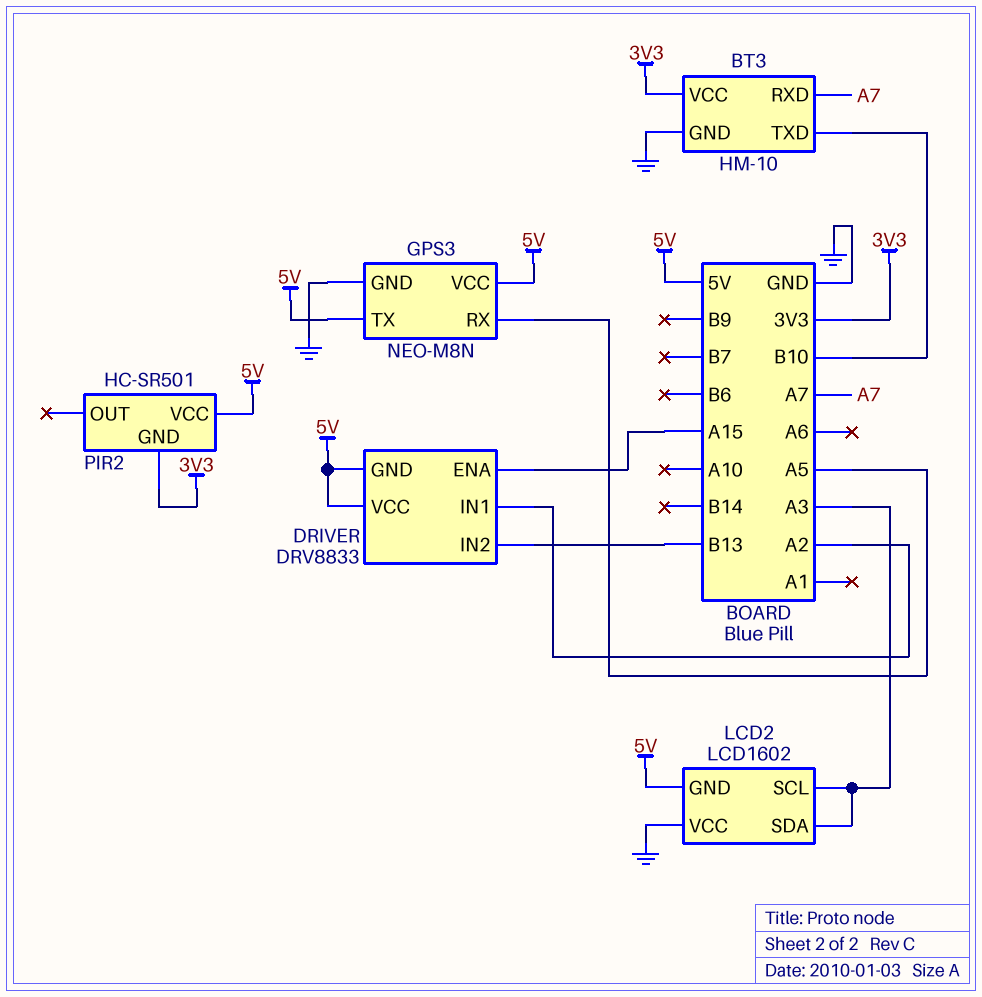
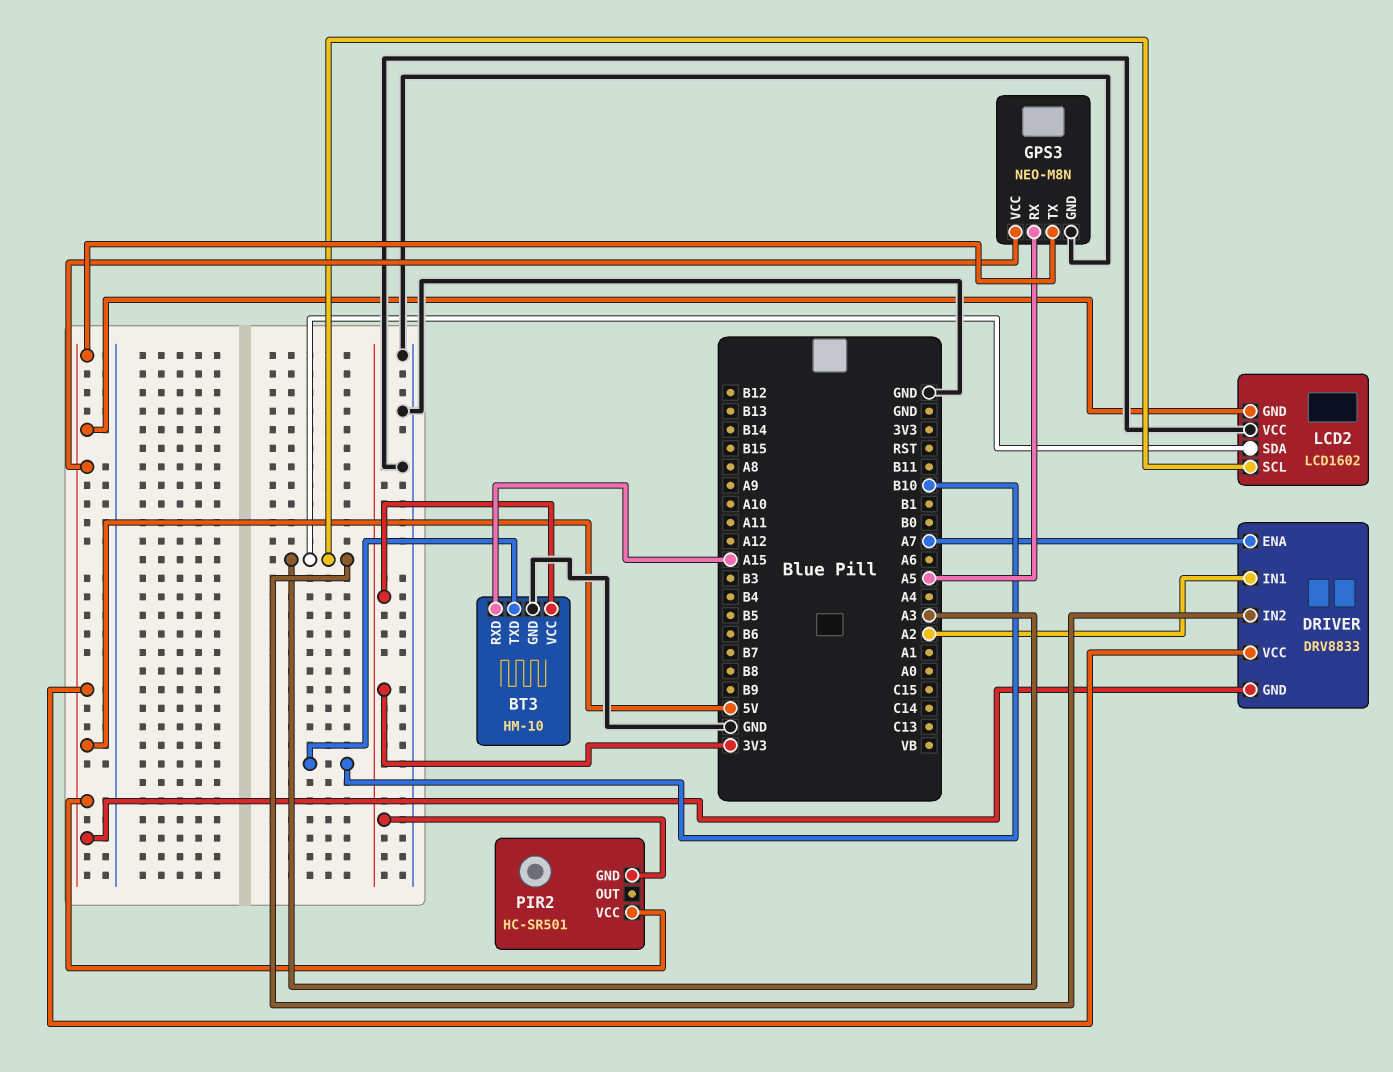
BT3 pin RXD: A7 -> A15
DRIVER pin ENA: A15 -> A7
DRIVER pin IN2: B13 -> A3

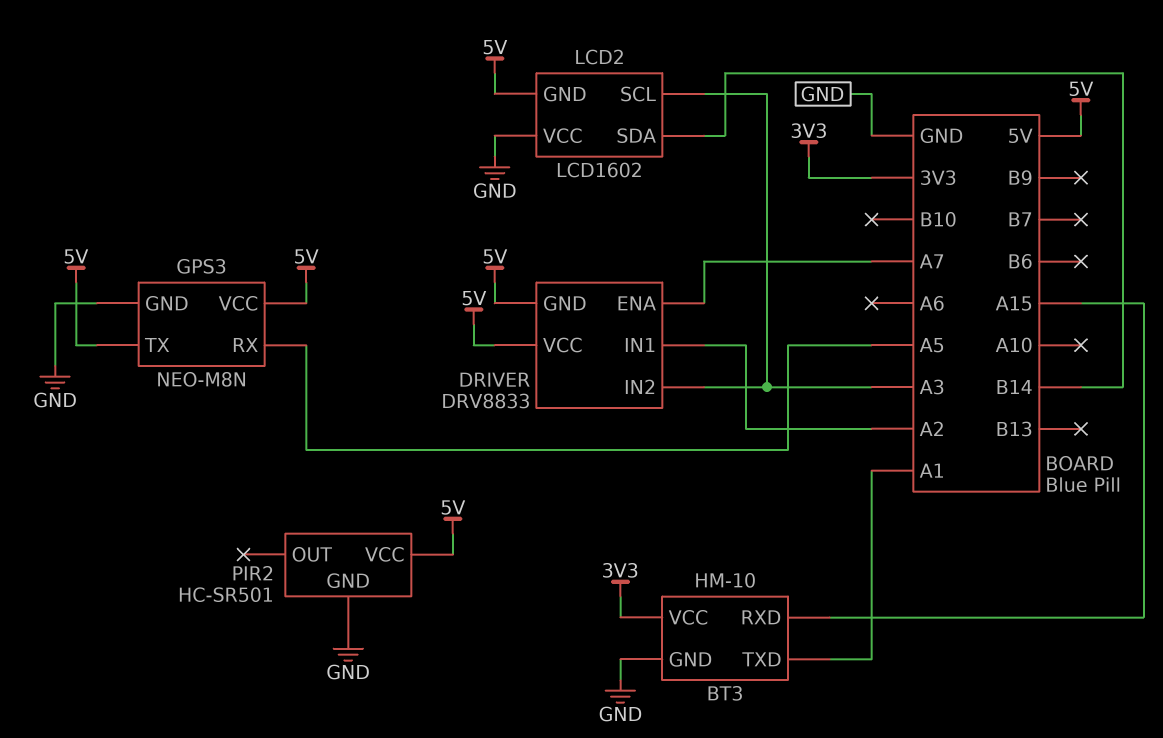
BT3 pin TXD: B10 -> A1
LCD2 pin SDA: A3 -> B14
PIR2 pin GND: 3V3 -> GND

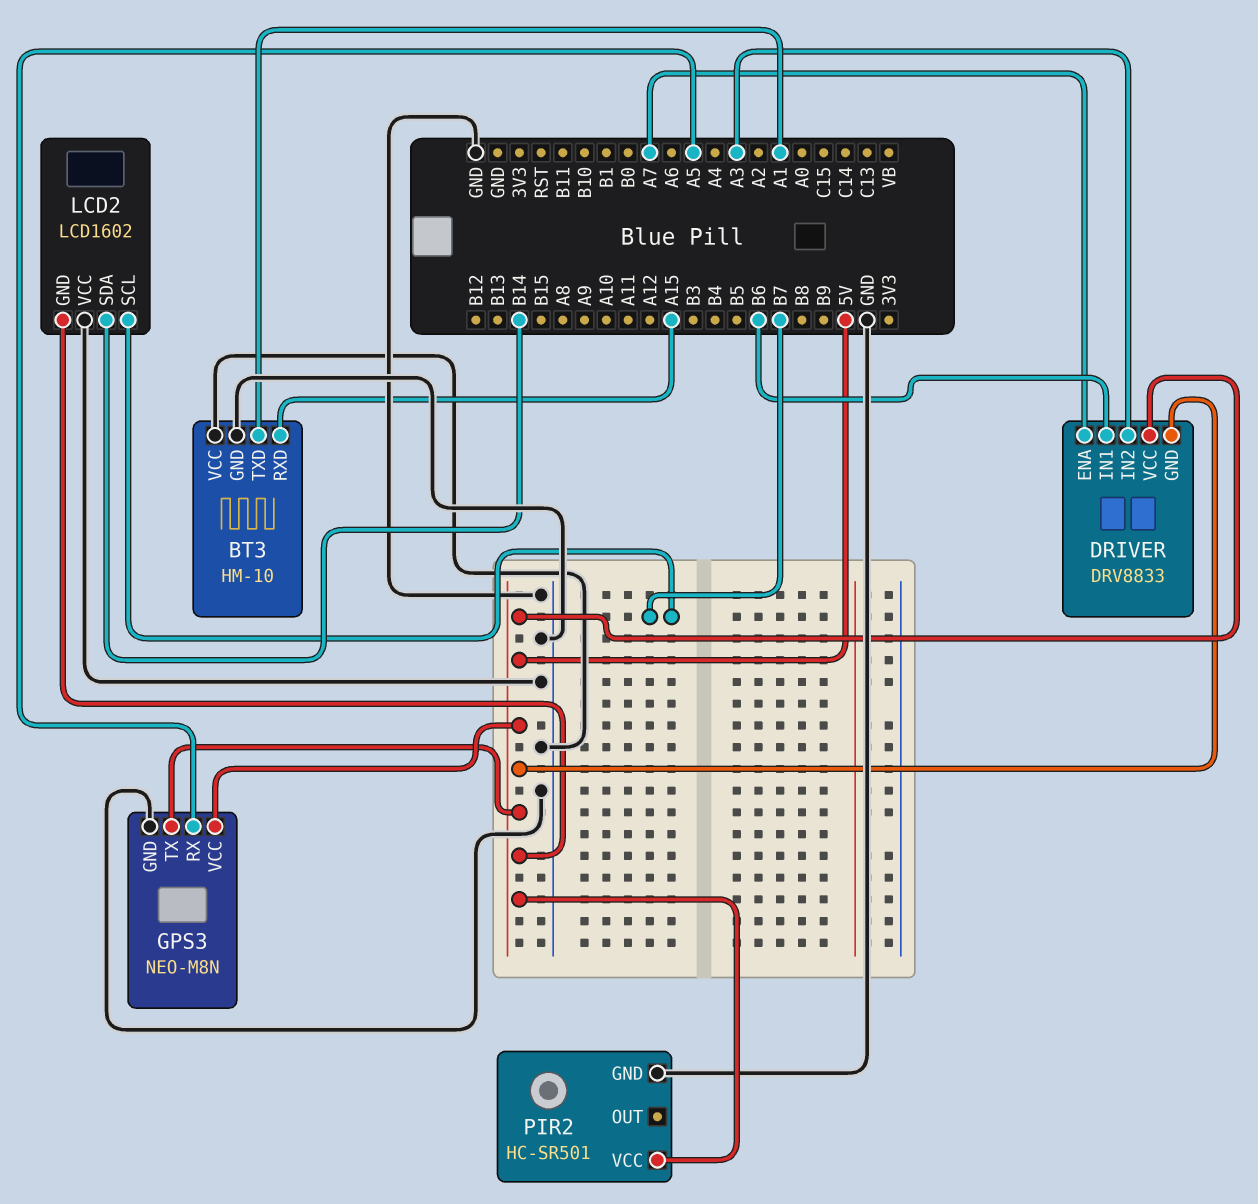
BT3 pin VCC: 3V3 -> GND
DRIVER pin IN1: A2 -> B6
LCD2 pin SCL: A3 -> B7

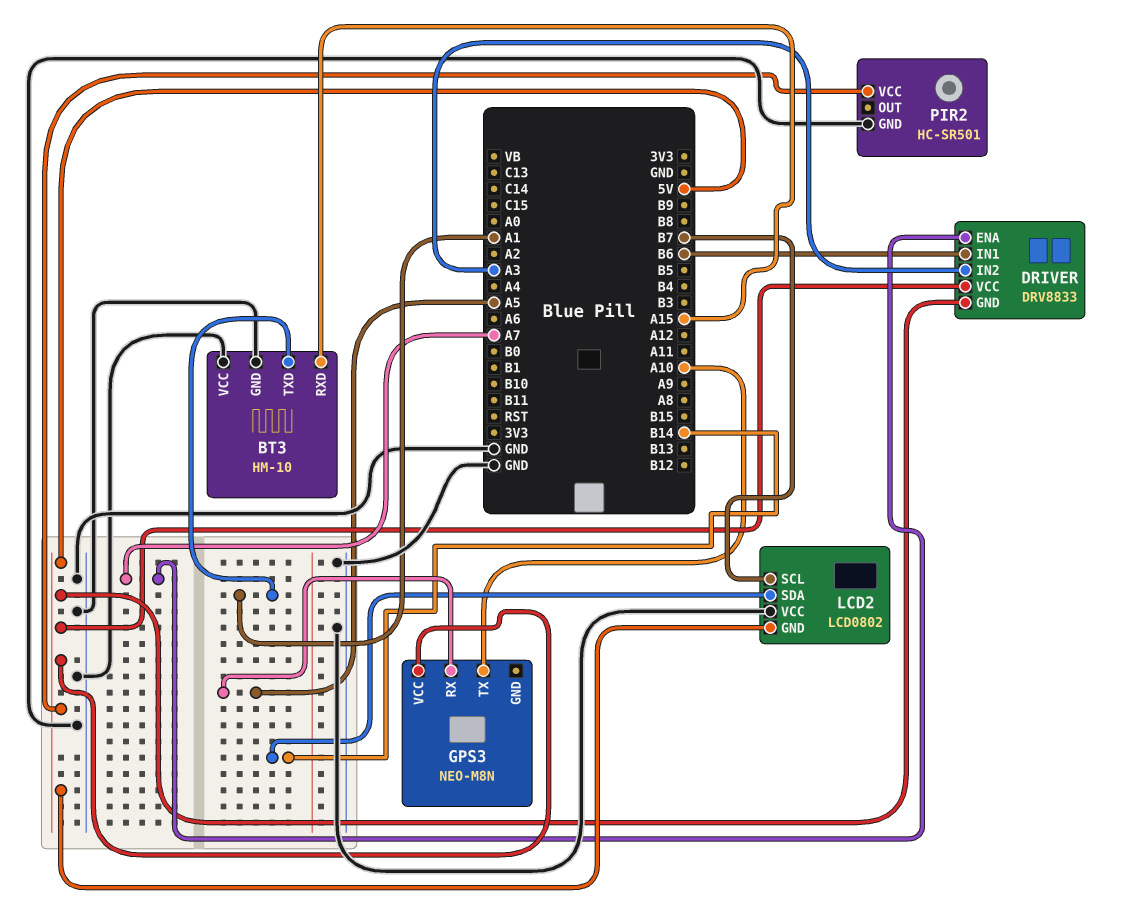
GPS3 pin GND: GND -> none
GPS3 pin TX: 5V -> A10
LCD2: LCD1602 -> LCD0802

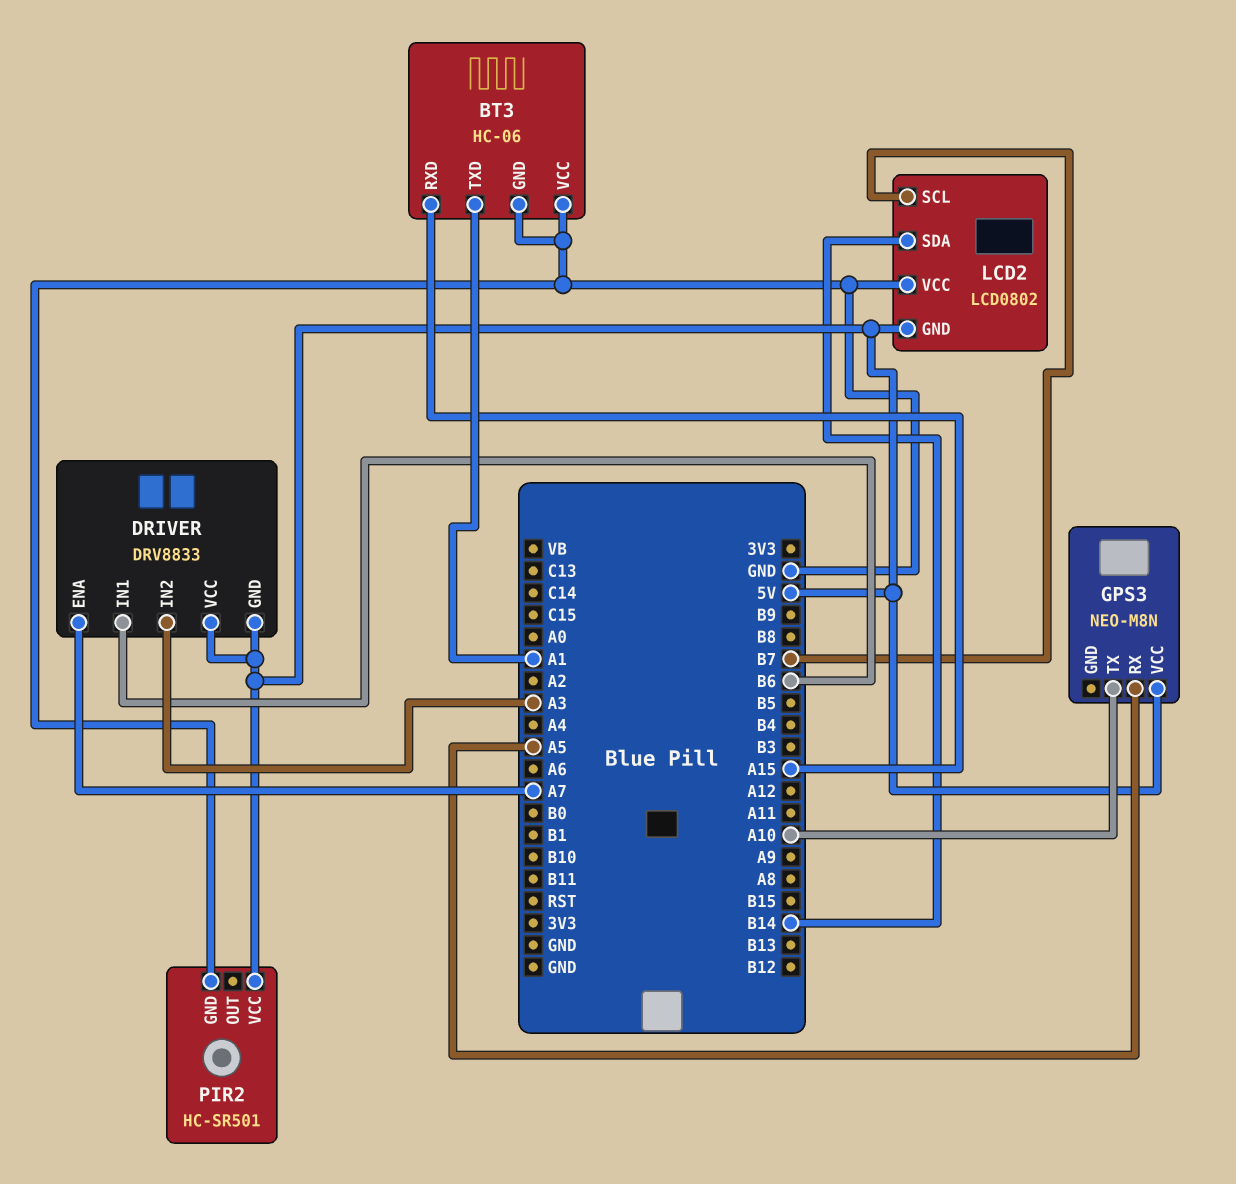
BT3: HM-10 -> HC-06

